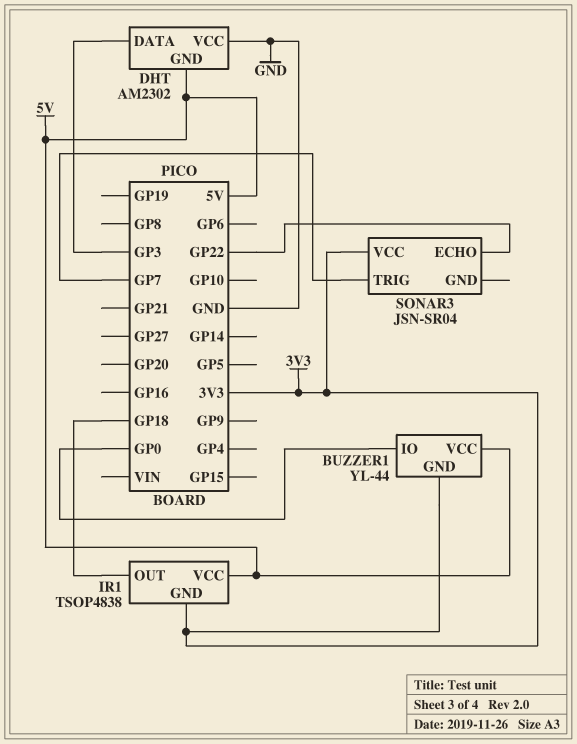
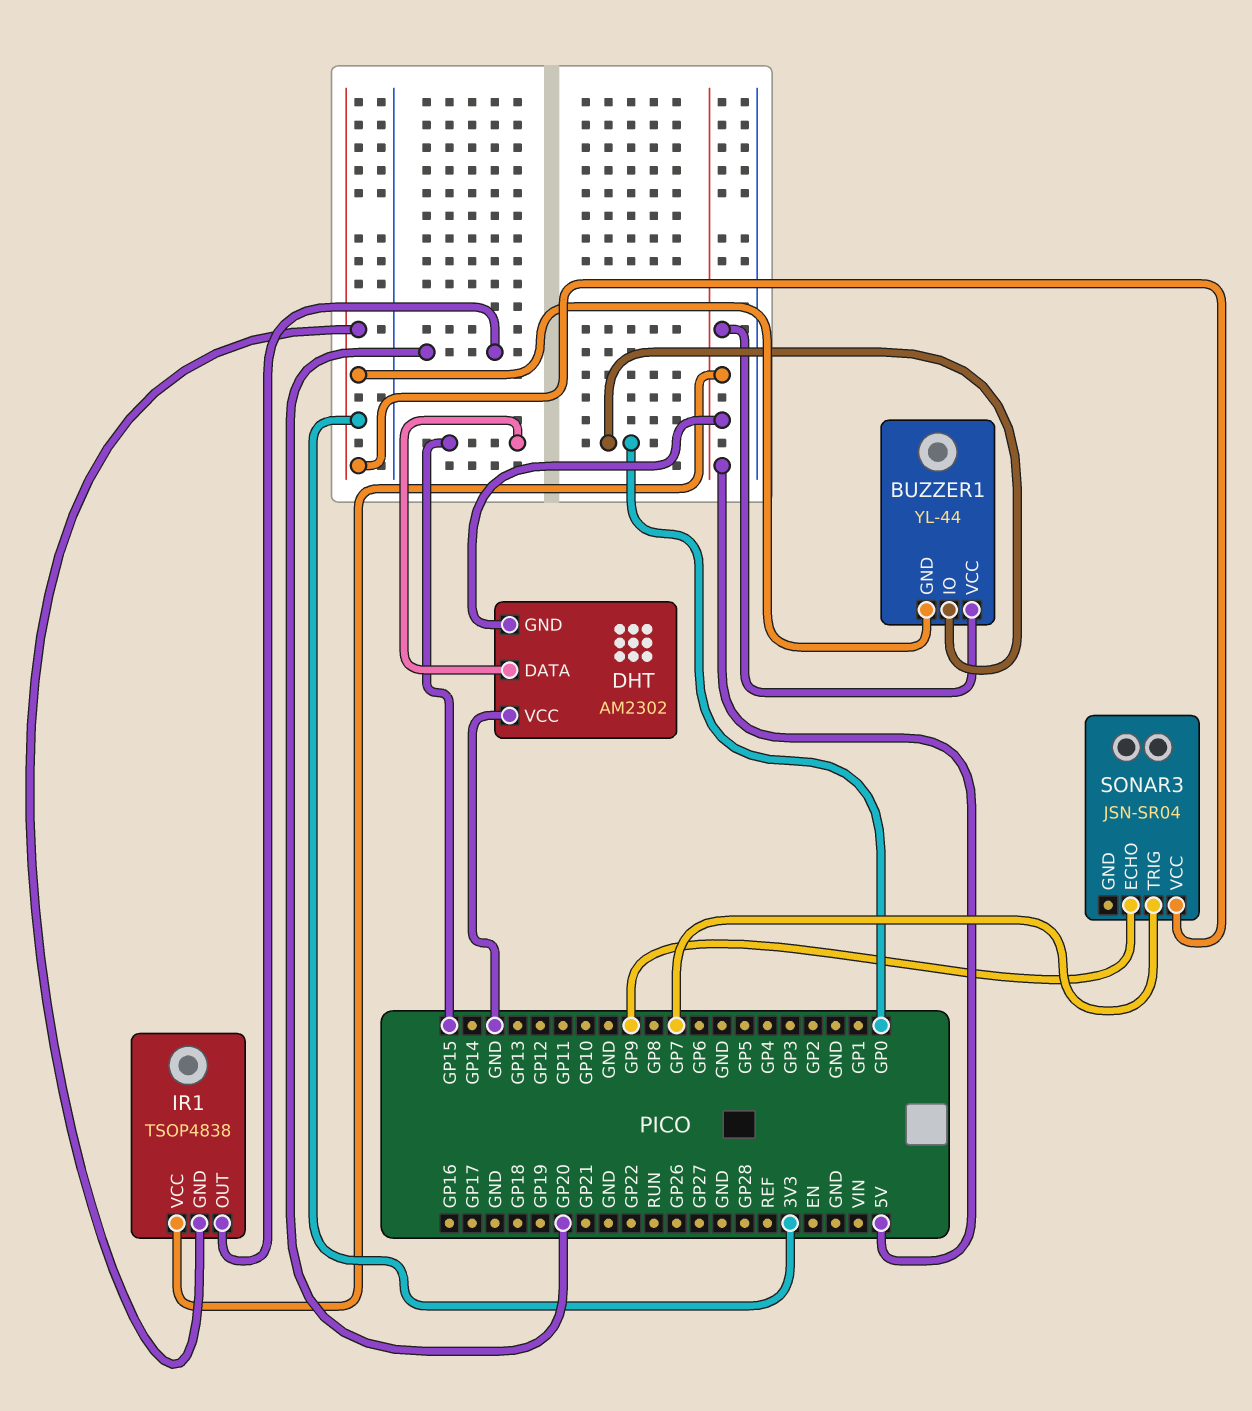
DHT pin DATA: GP3 -> GP15
IR1 pin OUT: GP18 -> GP20
SONAR3 pin ECHO: GP22 -> GP9

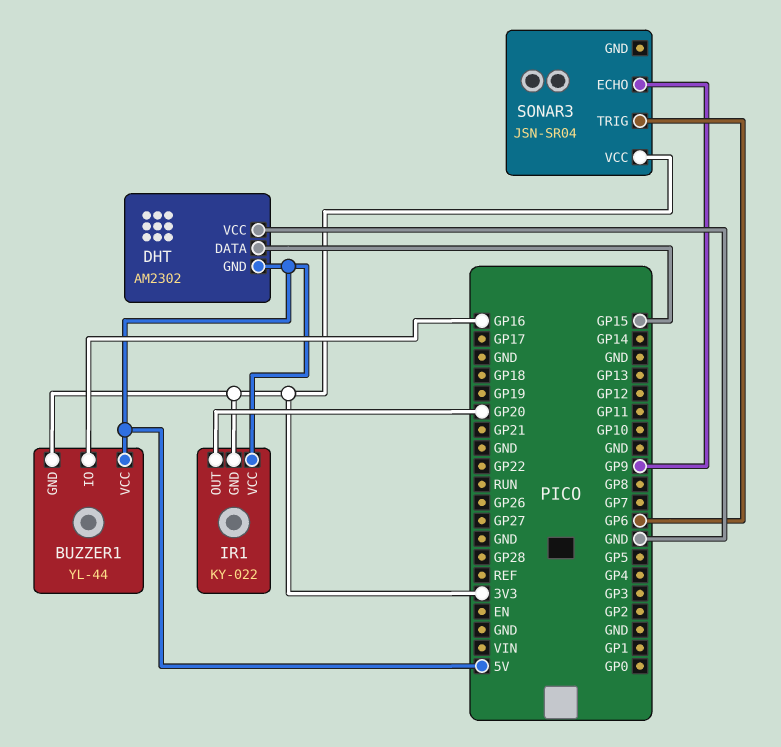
BUZZER1 pin IO: GP0 -> GP16
IR1: TSOP4838 -> KY-022
SONAR3 pin TRIG: GP7 -> GP6

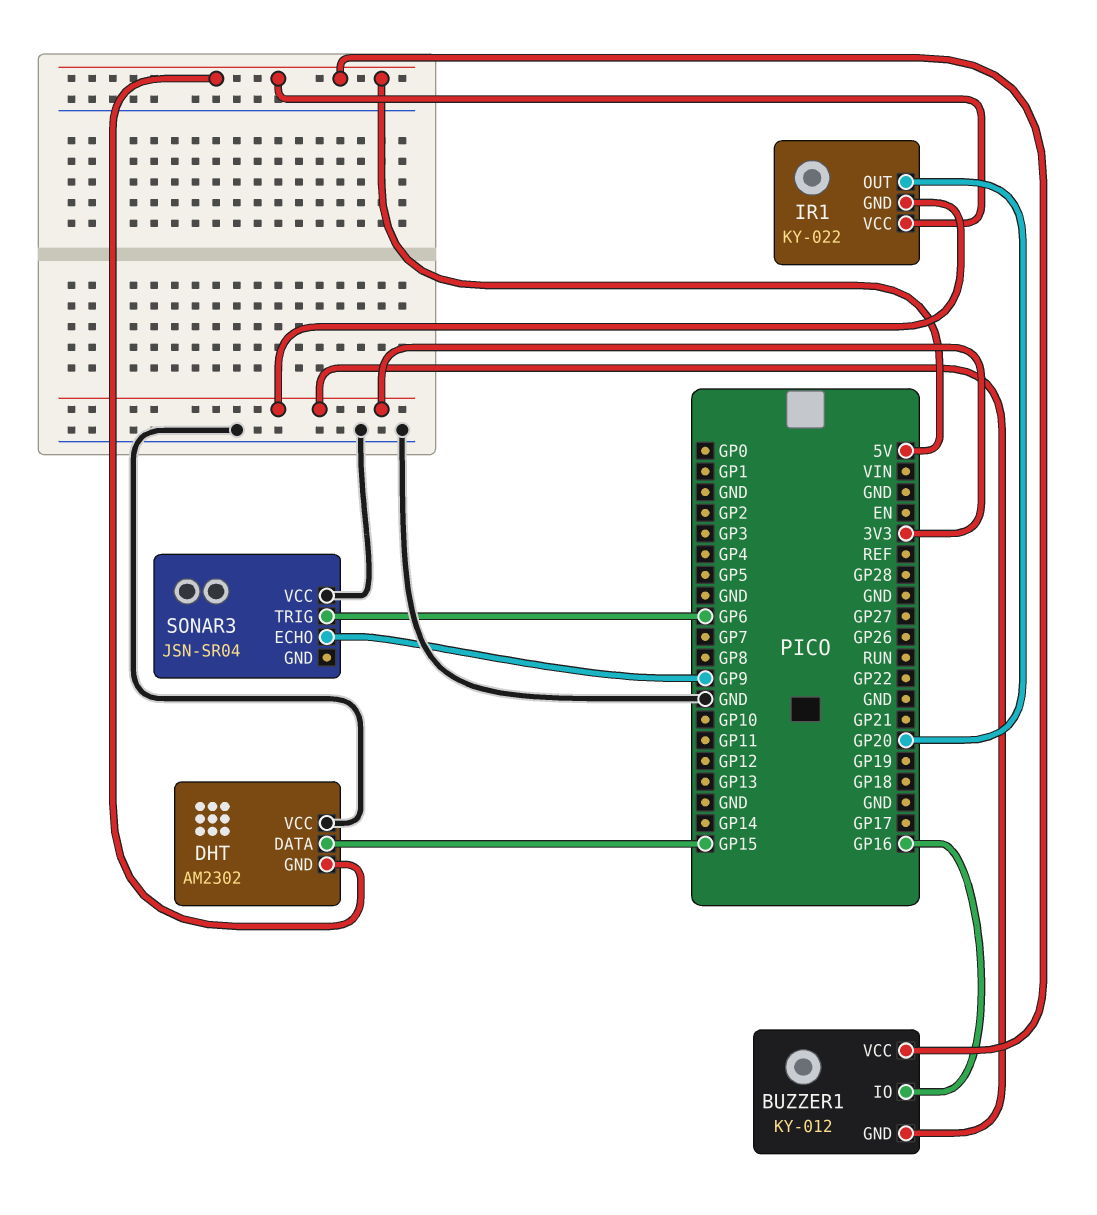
BUZZER1: YL-44 -> KY-012
SONAR3 pin VCC: 3V3 -> GND

